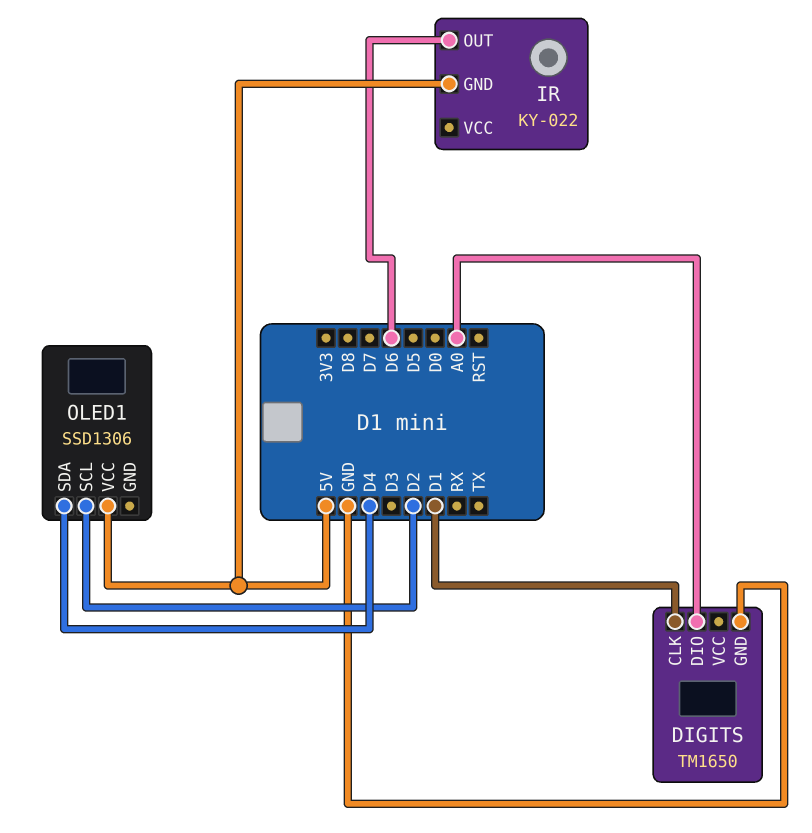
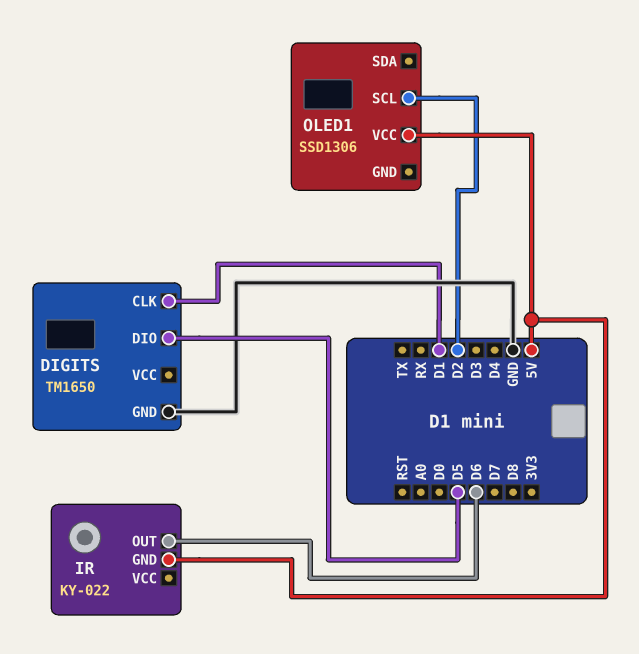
DIGITS pin DIO: A0 -> D5
OLED1 pin SDA: D4 -> none

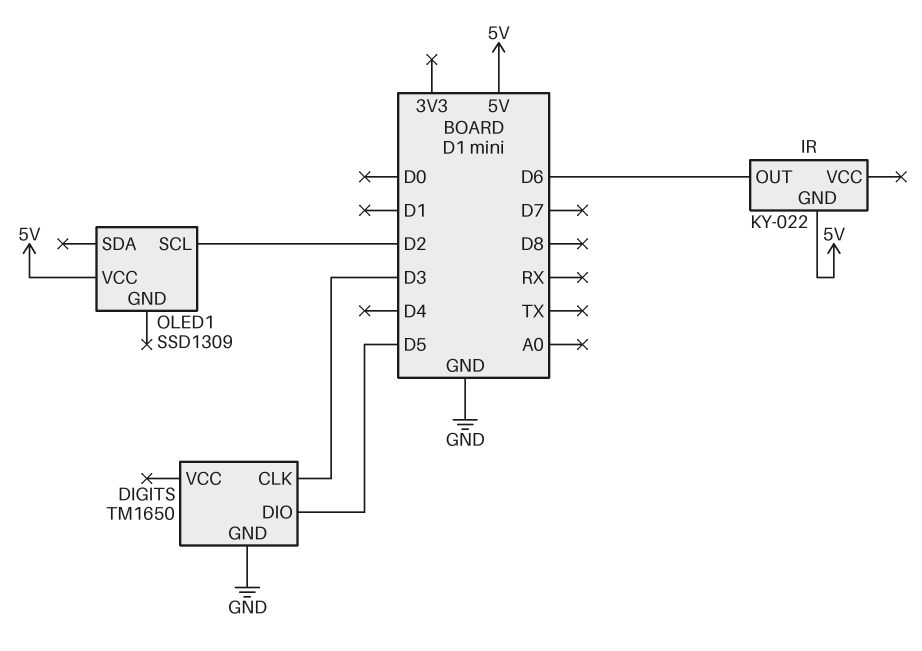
DIGITS pin CLK: D1 -> D3
OLED1: SSD1306 -> SSD1309

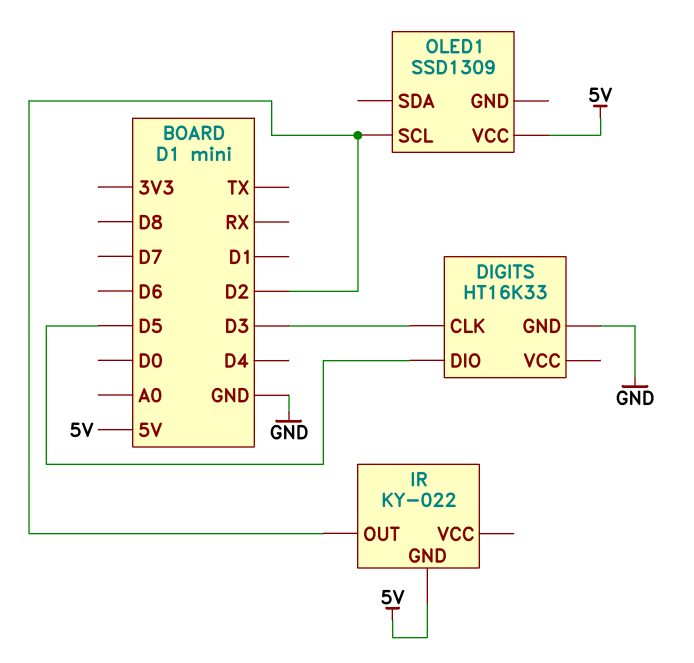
DIGITS: TM1650 -> HT16K33
IR pin OUT: D6 -> D2

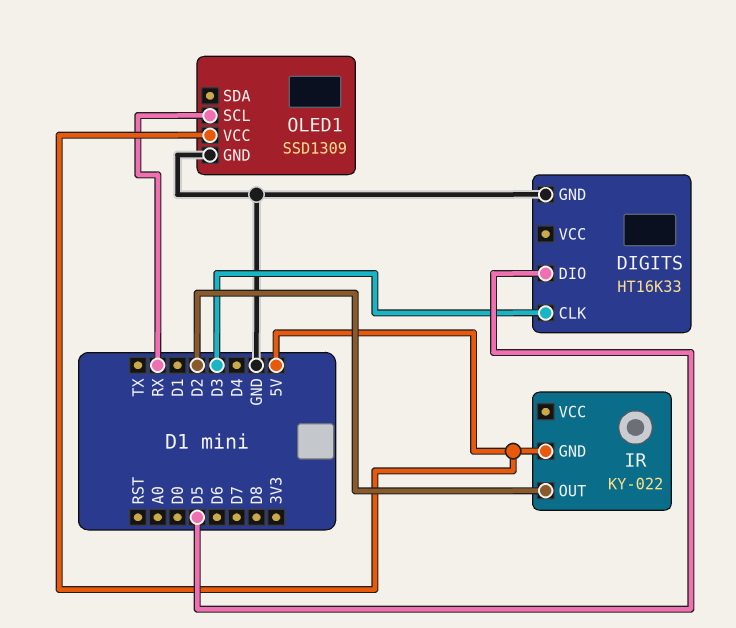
OLED1 pin GND: none -> GND
OLED1 pin SCL: D2 -> RX

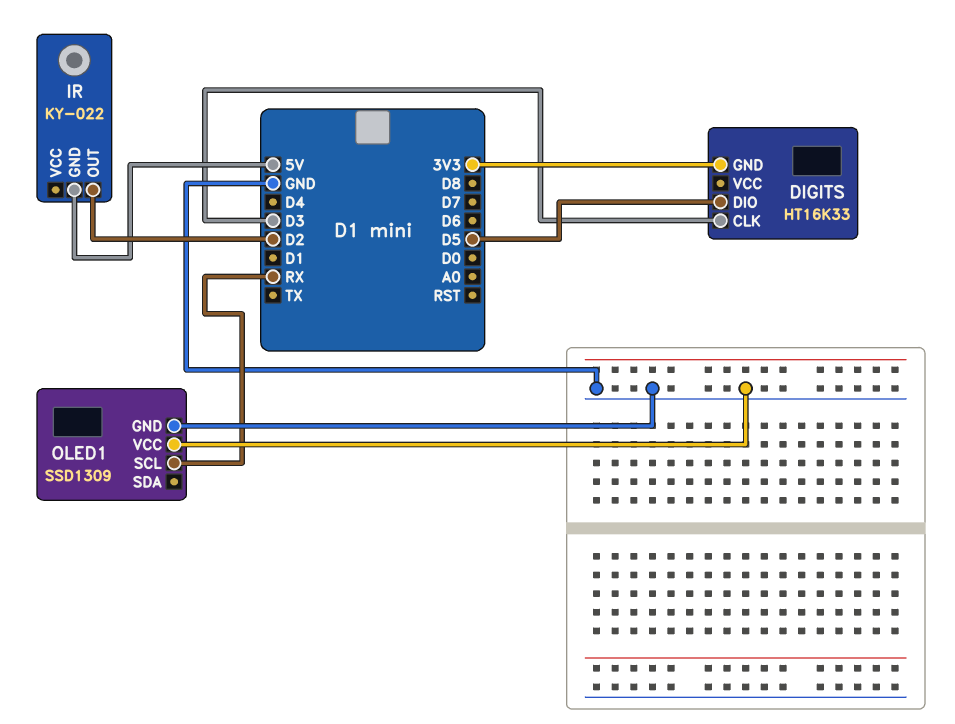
DIGITS pin GND: GND -> 3V3
OLED1 pin VCC: 5V -> GND

